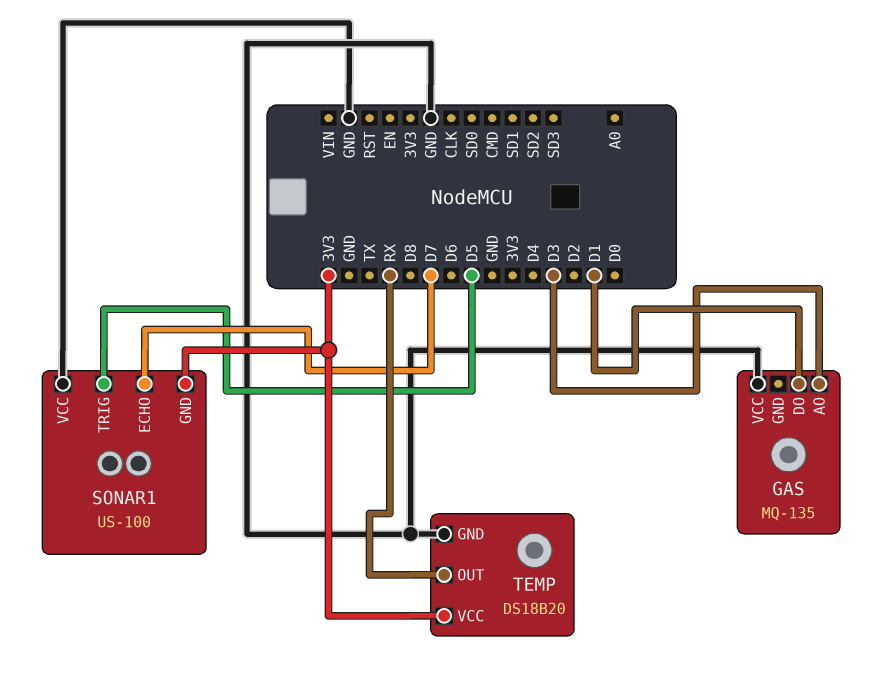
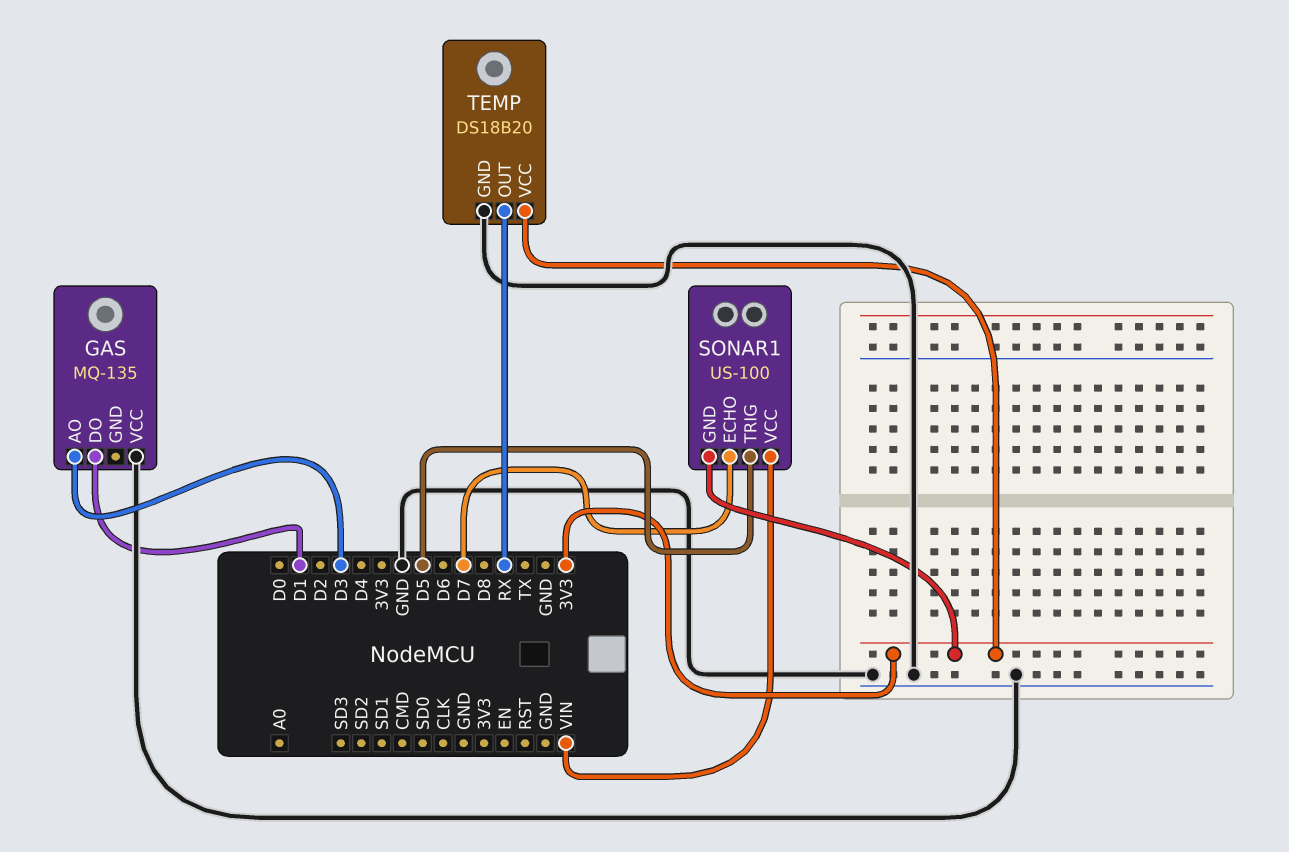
SONAR1 pin VCC: GND -> VIN

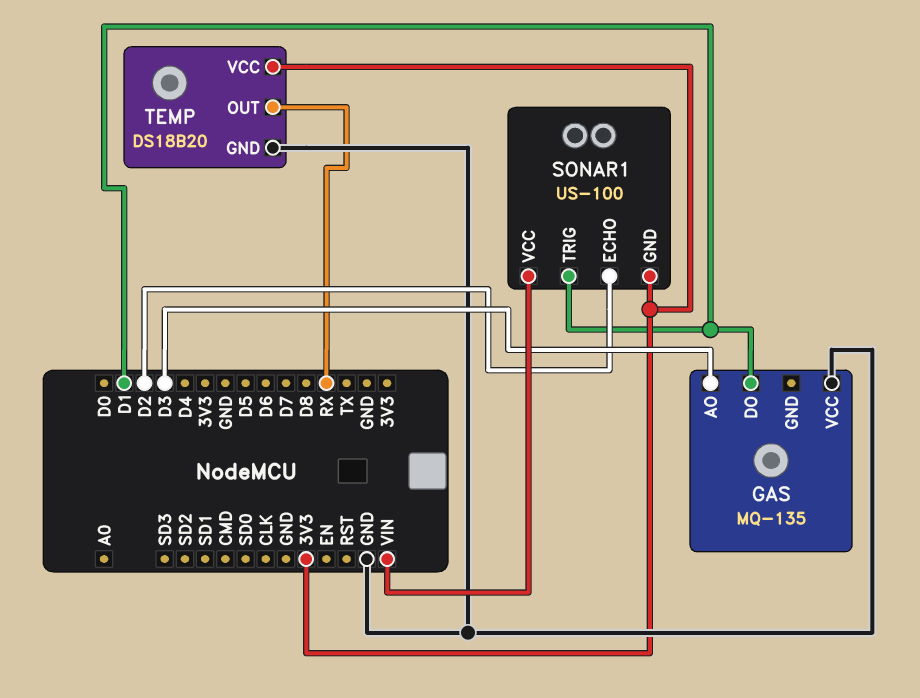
SONAR1 pin ECHO: D7 -> D2
SONAR1 pin TRIG: D5 -> D1

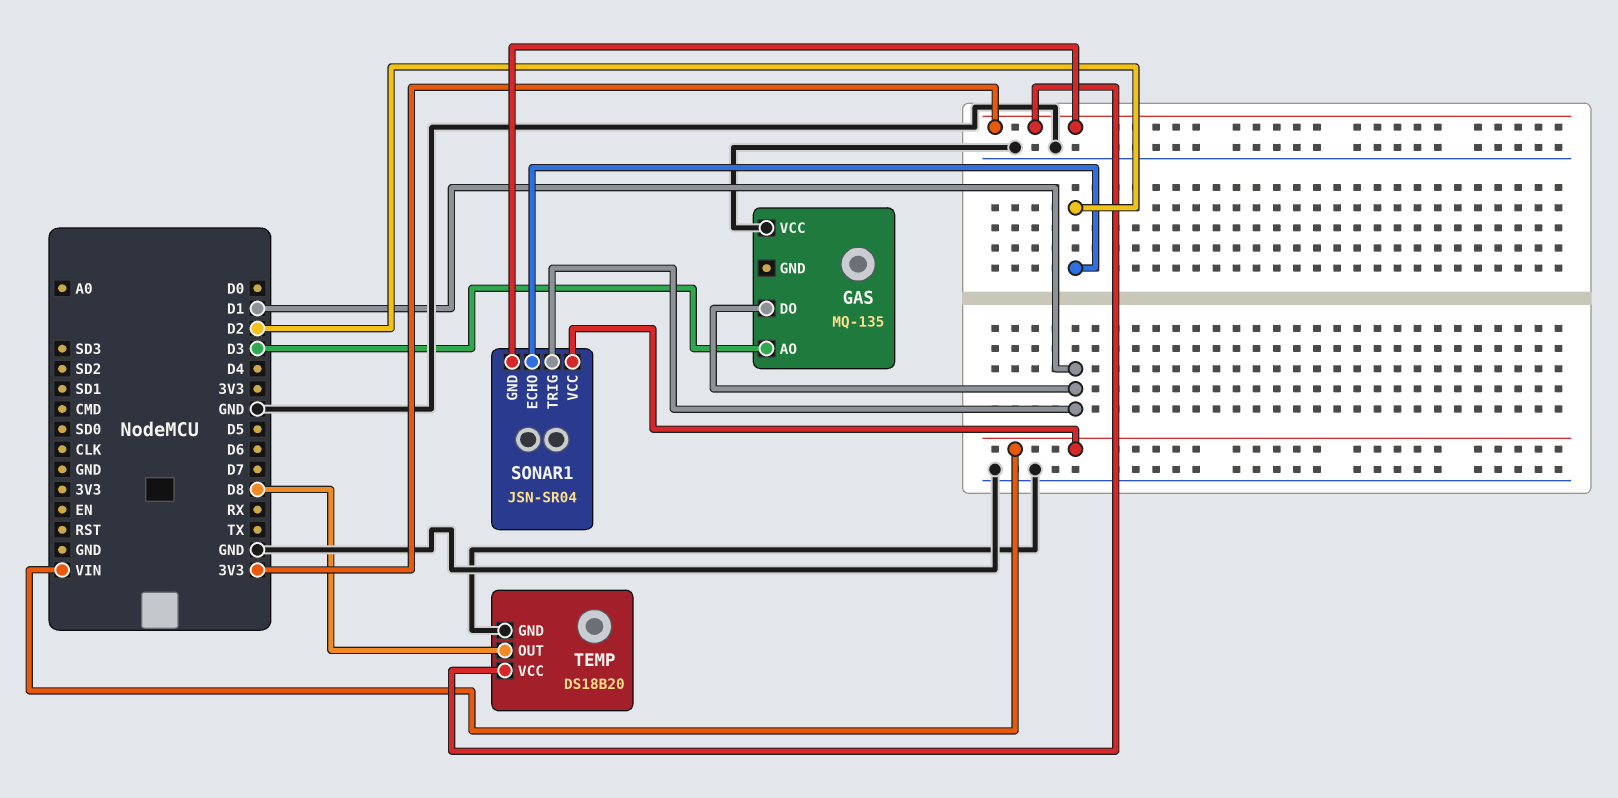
SONAR1: US-100 -> JSN-SR04
TEMP pin OUT: RX -> D8

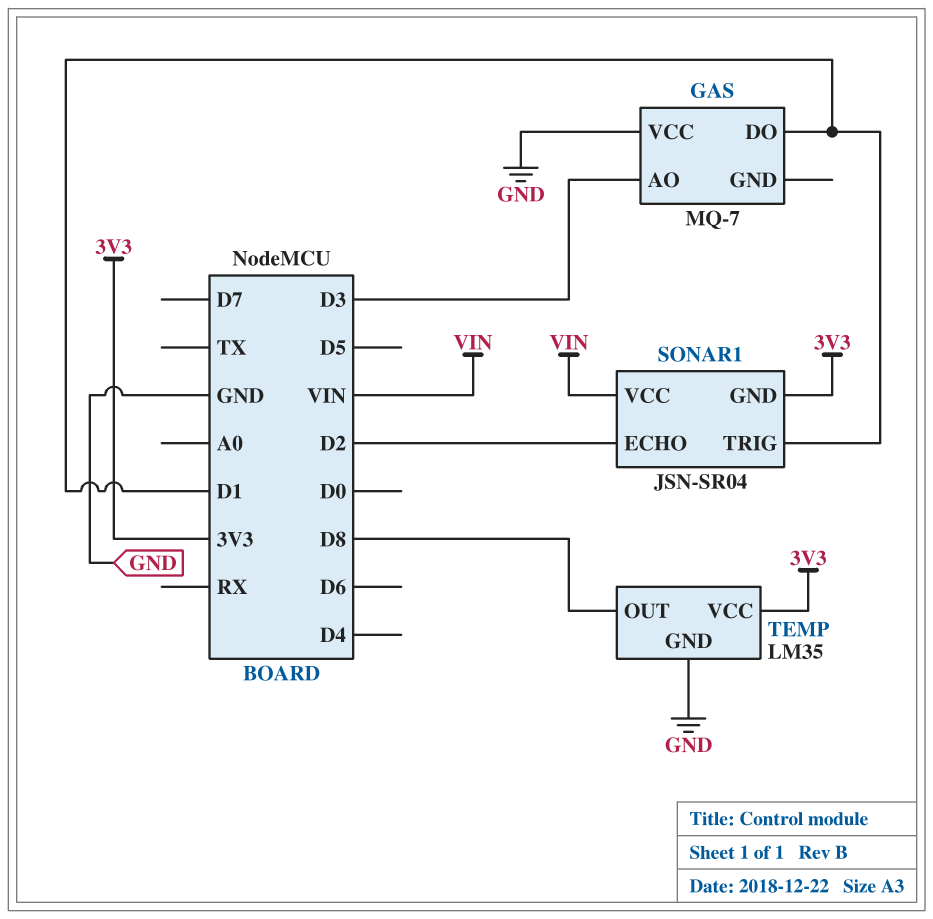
GAS: MQ-135 -> MQ-7
TEMP: DS18B20 -> LM35

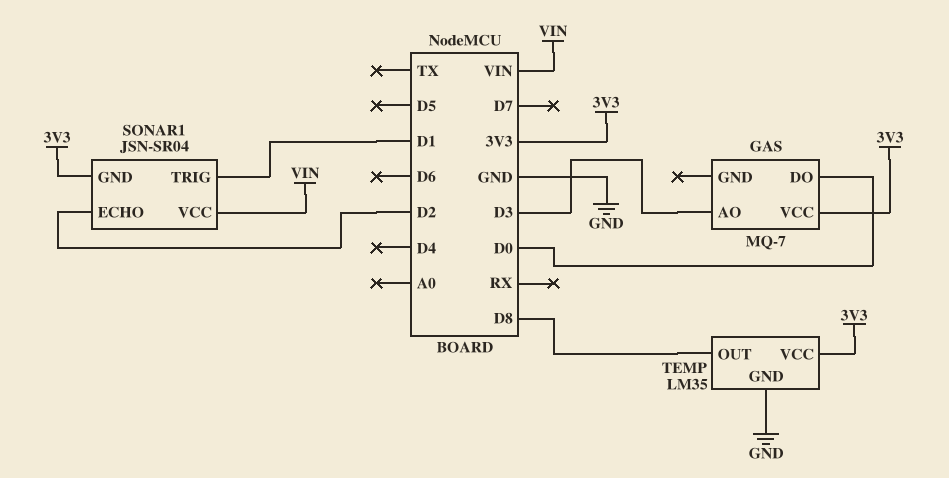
GAS pin DO: D1 -> D0
GAS pin VCC: GND -> 3V3

